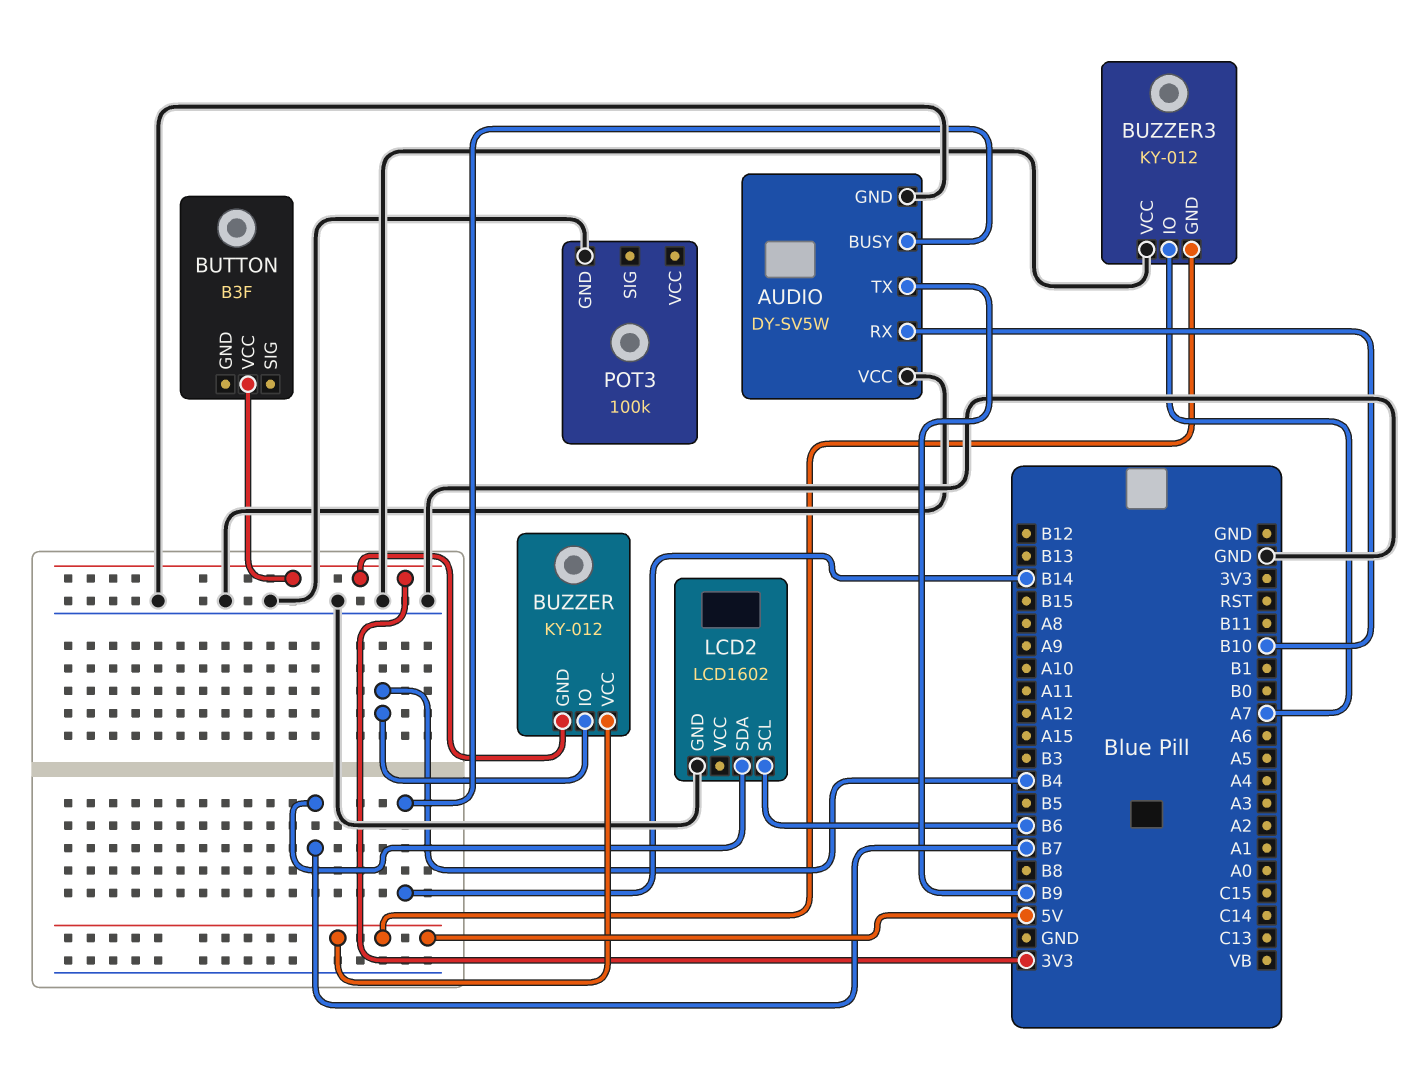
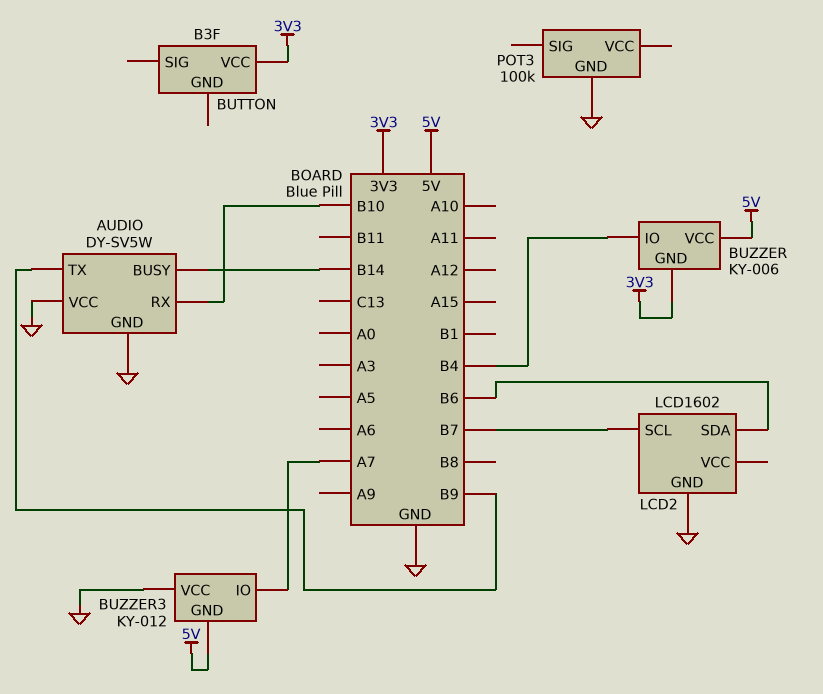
BUZZER: KY-012 -> KY-006
LCD2 pin SCL: B6 -> B7
LCD2 pin SDA: B7 -> B6

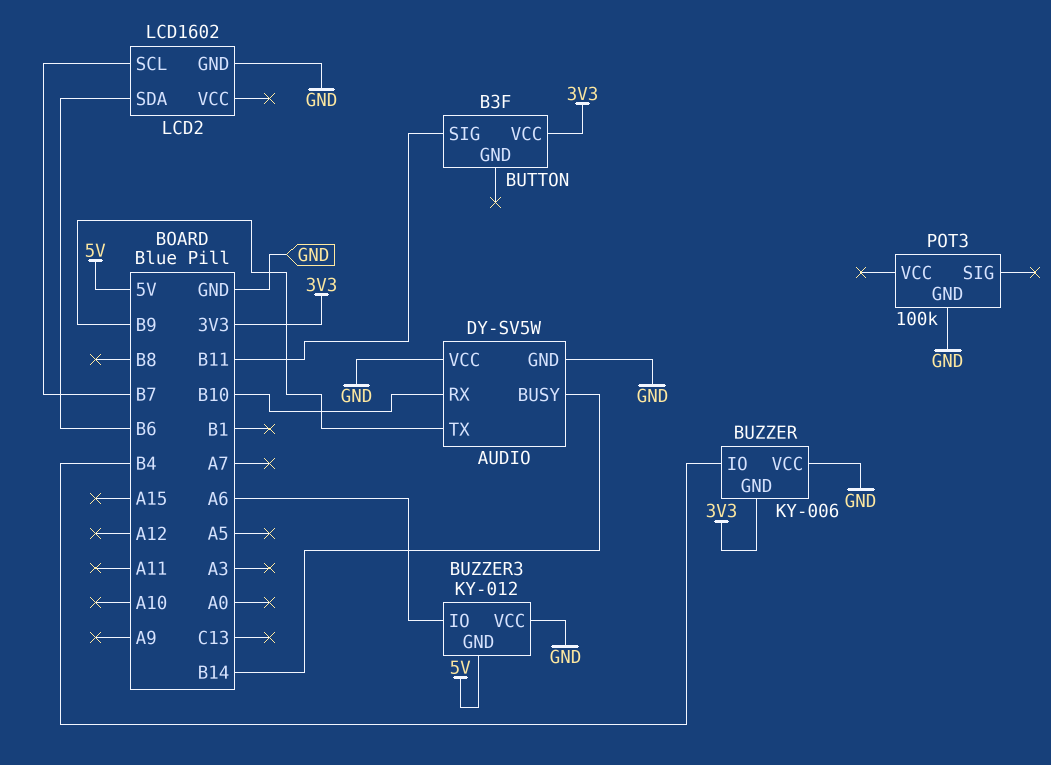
BUTTON pin SIG: none -> B11
BUZZER pin VCC: 5V -> GND
BUZZER3 pin IO: A7 -> A6

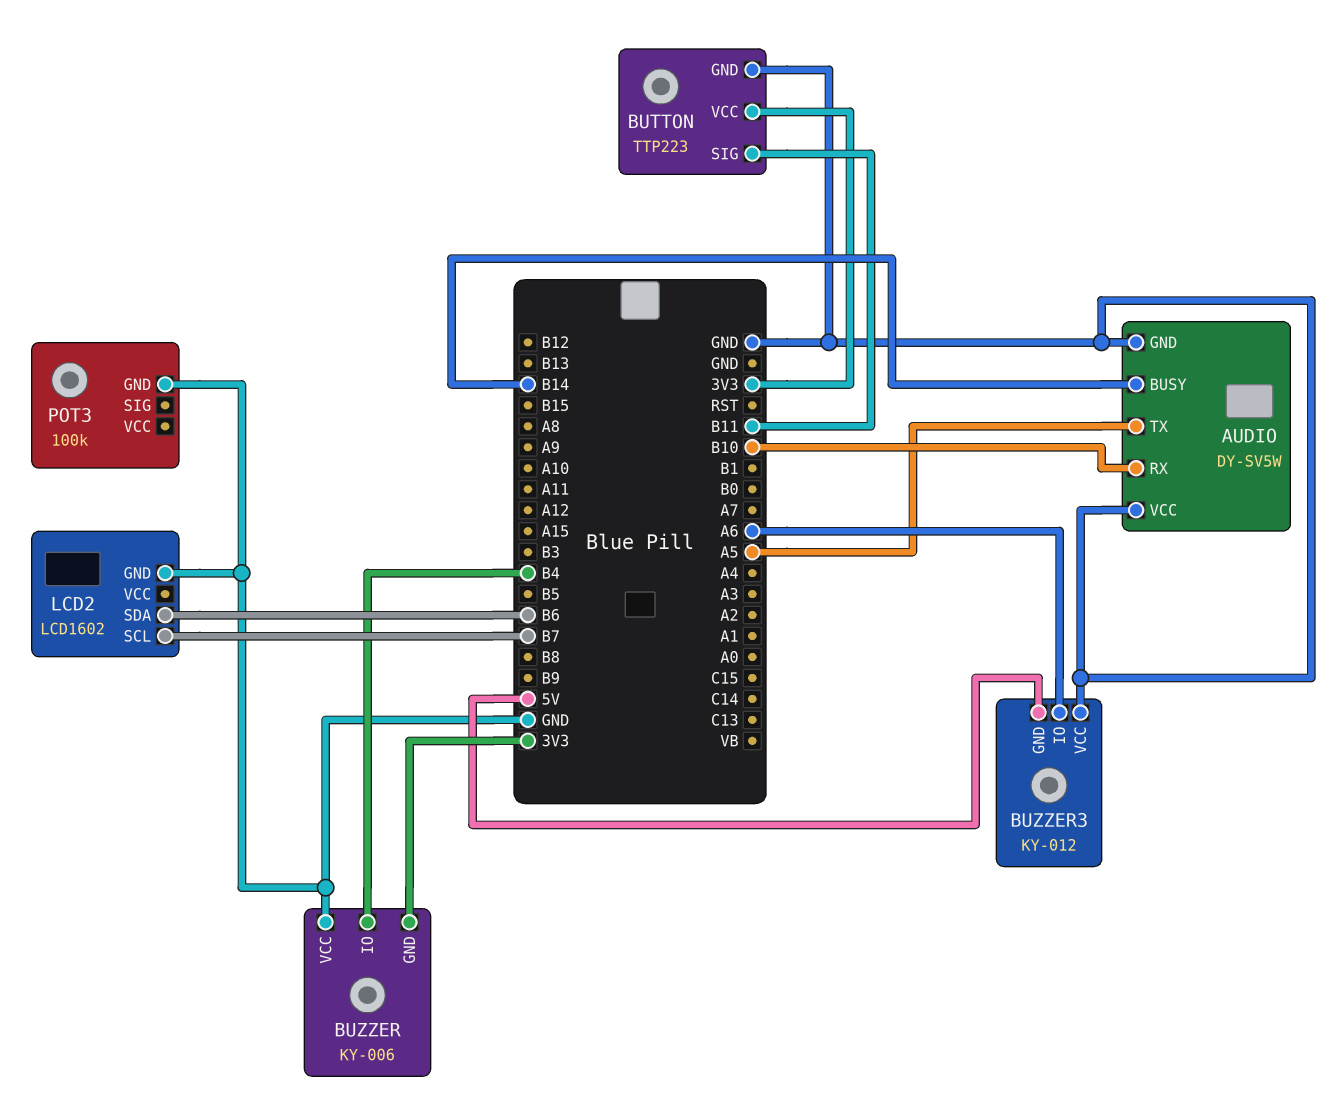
AUDIO pin TX: B9 -> A5
BUTTON: B3F -> TTP223
BUTTON pin GND: none -> GND

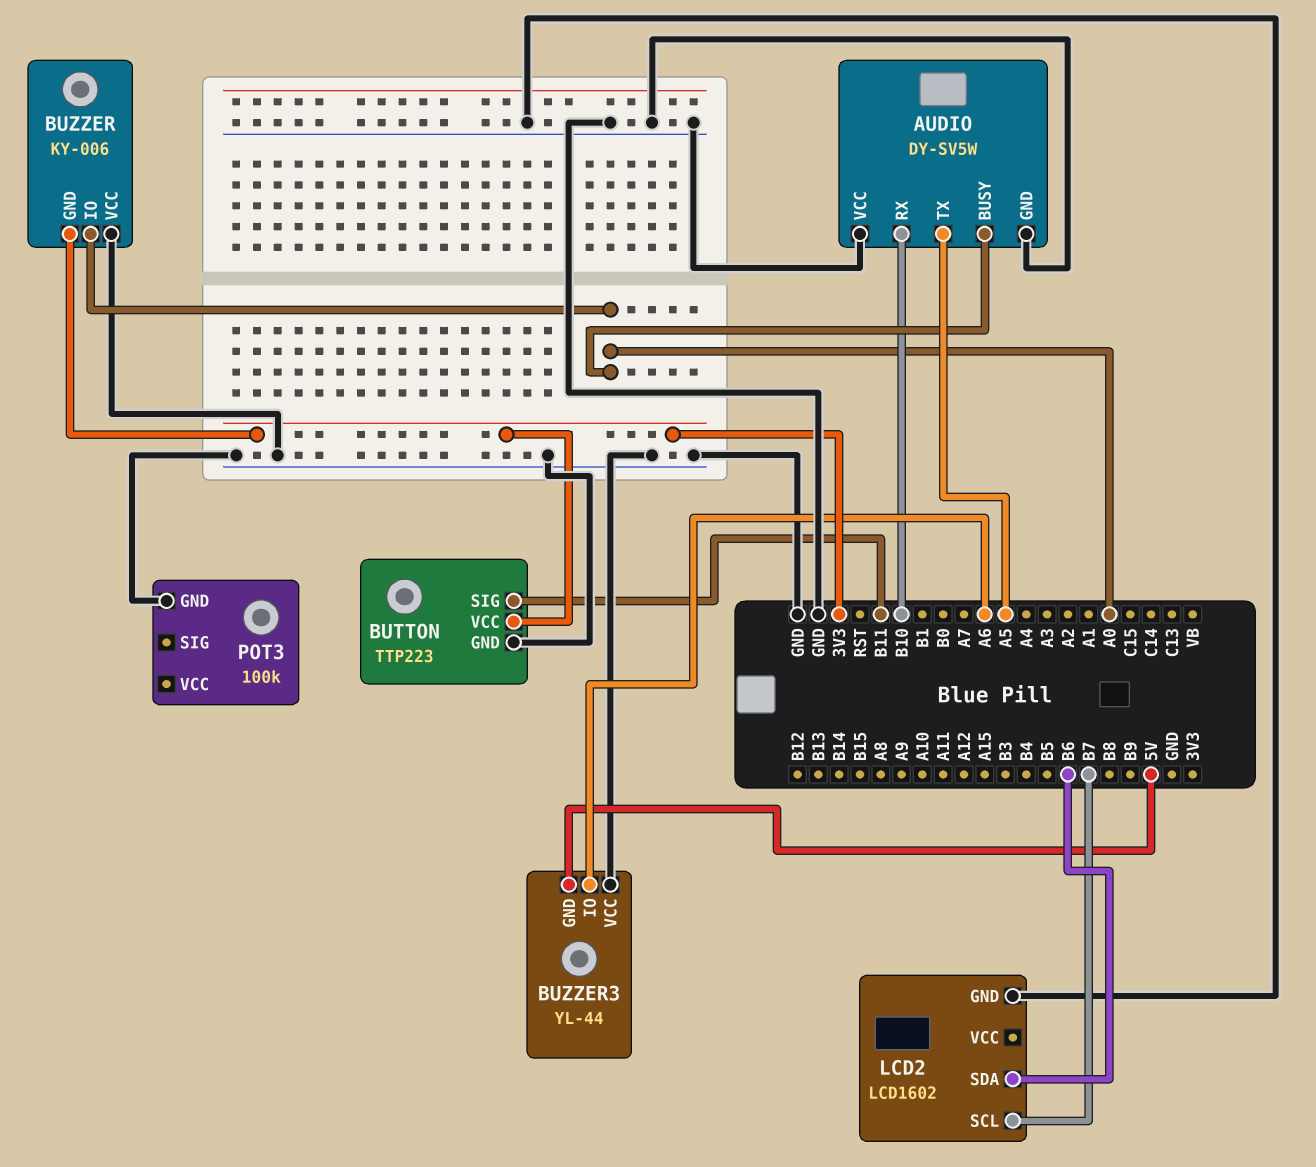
AUDIO pin BUSY: B14 -> A0
BUZZER pin IO: B4 -> A0
BUZZER3: KY-012 -> YL-44

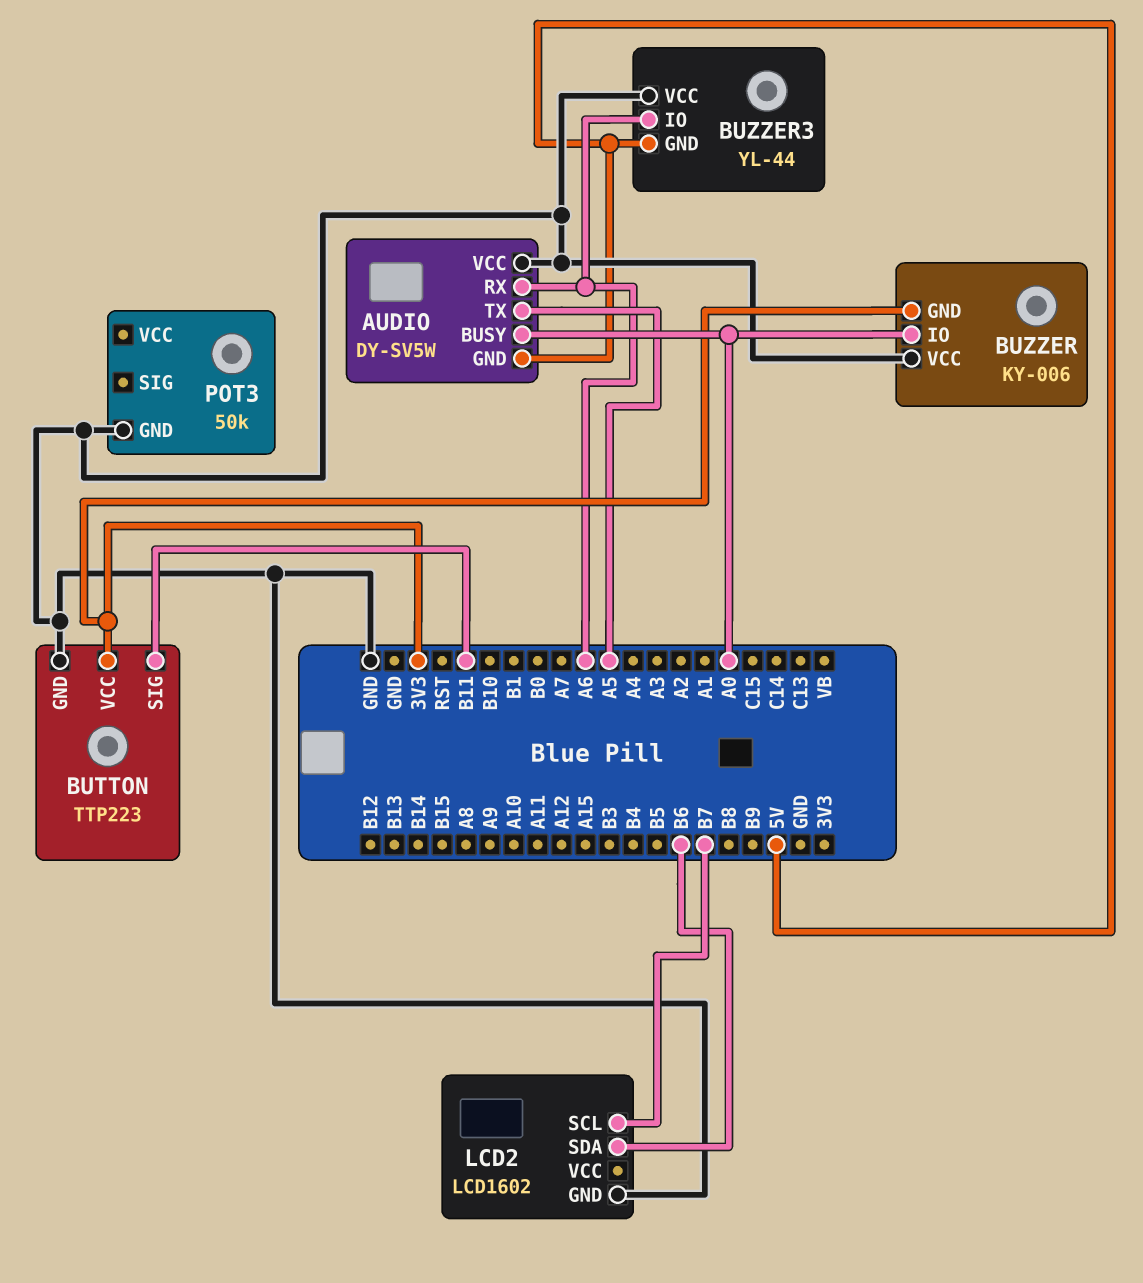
AUDIO pin GND: GND -> 5V
AUDIO pin RX: B10 -> A6
POT3: 100k -> 50k

